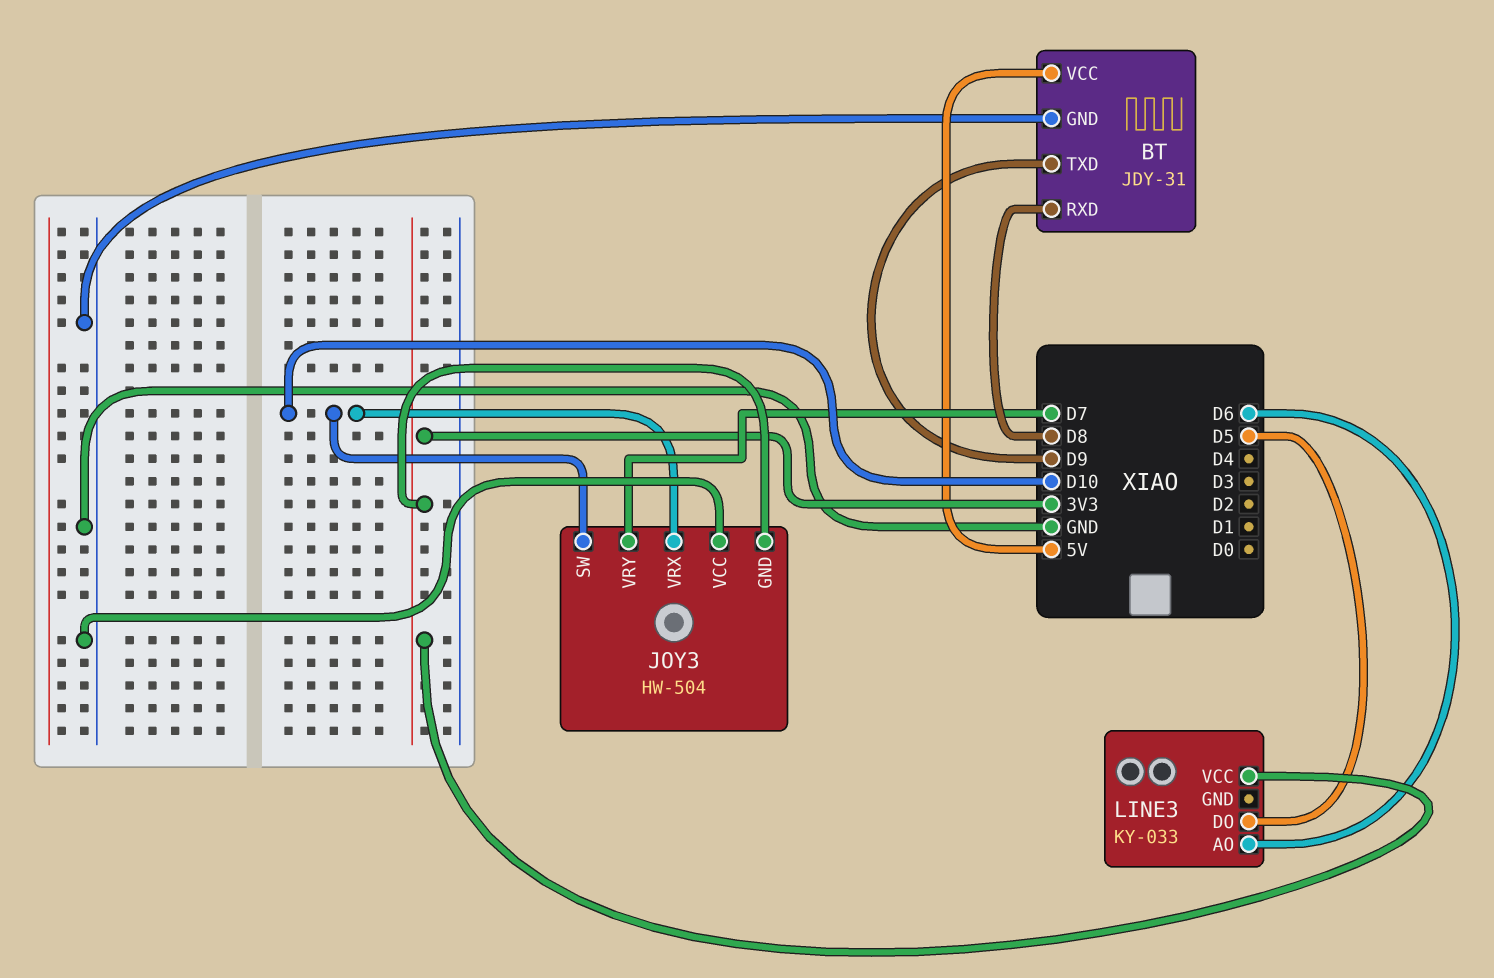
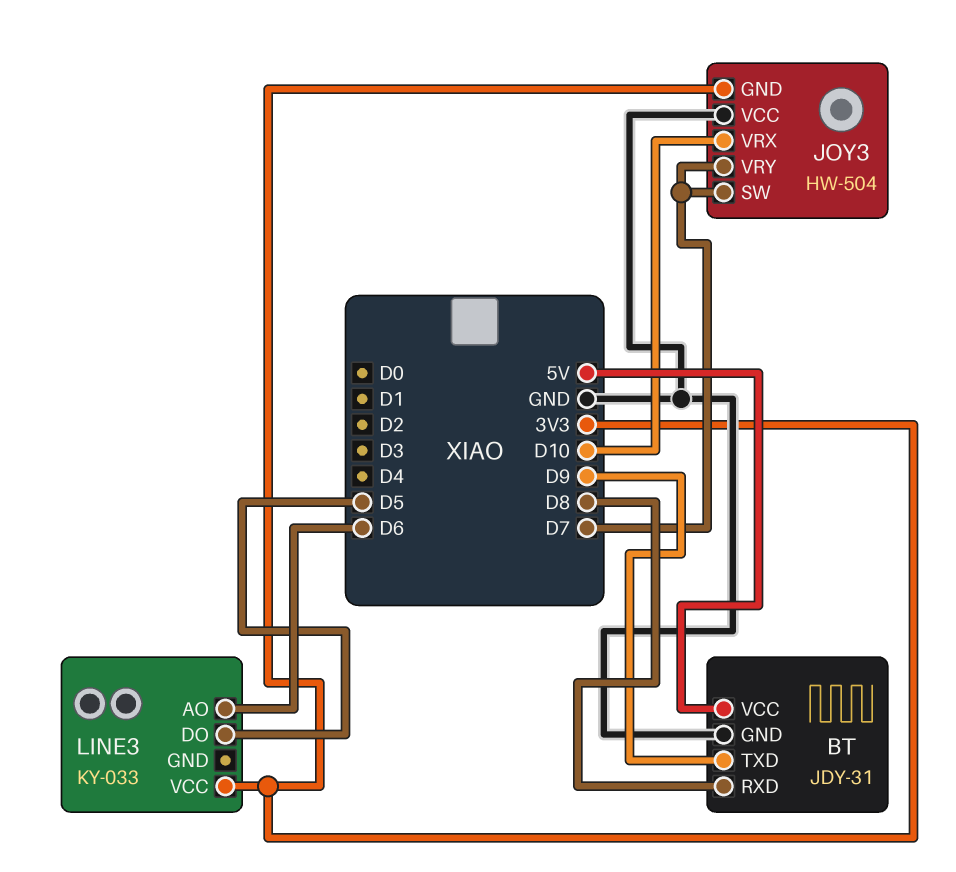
JOY3 pin SW: D10 -> D7

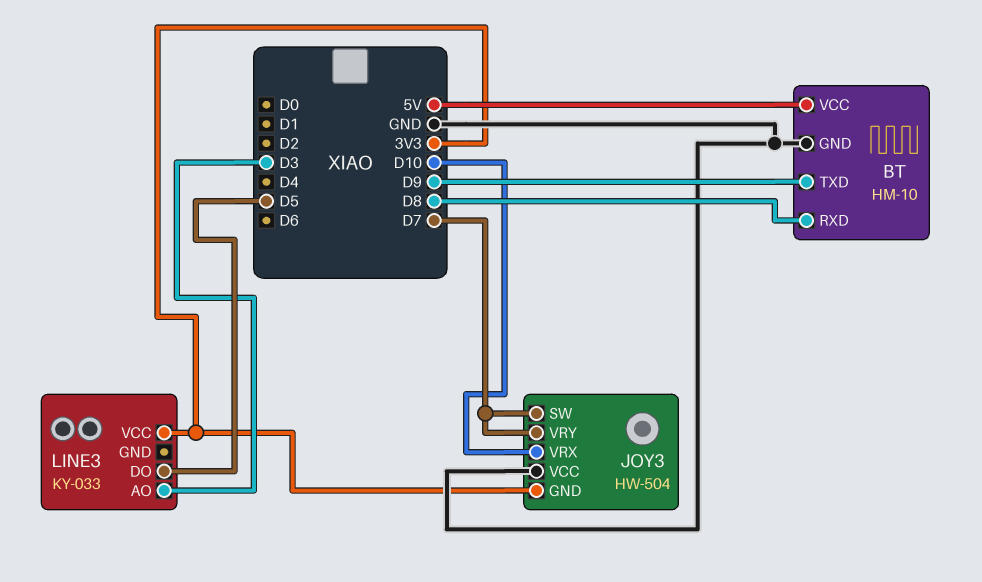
BT: JDY-31 -> HM-10
LINE3 pin AO: D6 -> D3

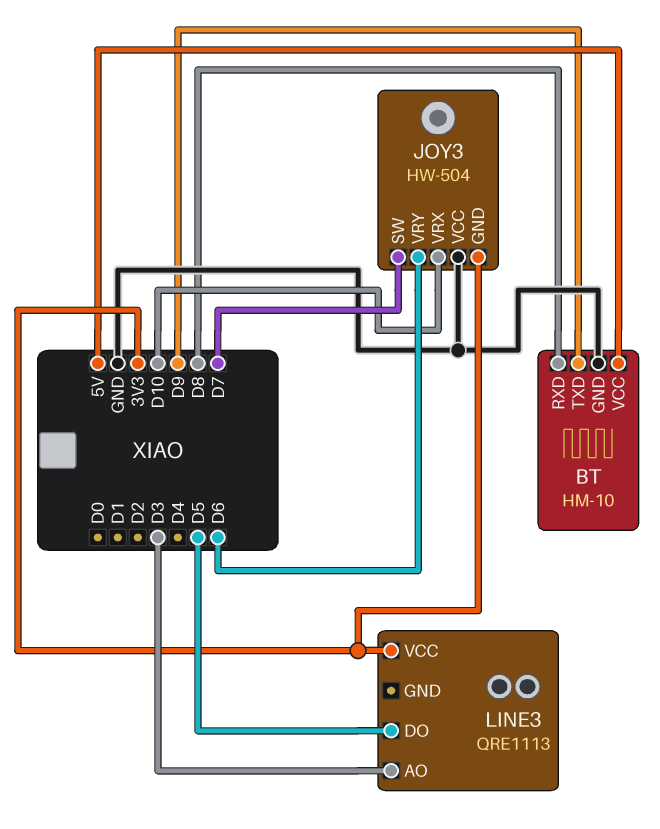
JOY3 pin VRY: D7 -> D6
LINE3: KY-033 -> QRE1113

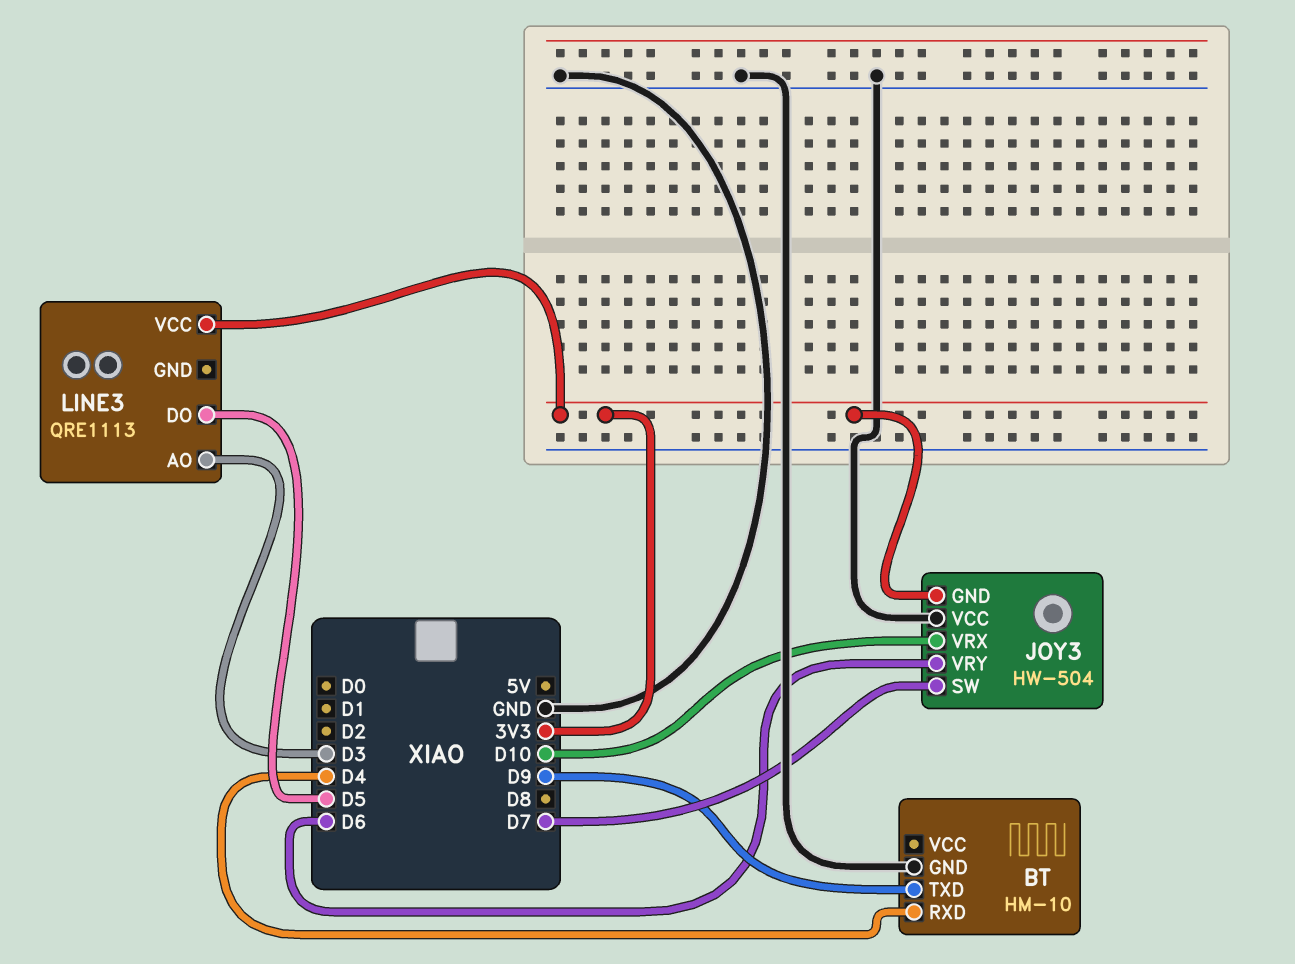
BT pin RXD: D8 -> D4
BT pin VCC: 5V -> none

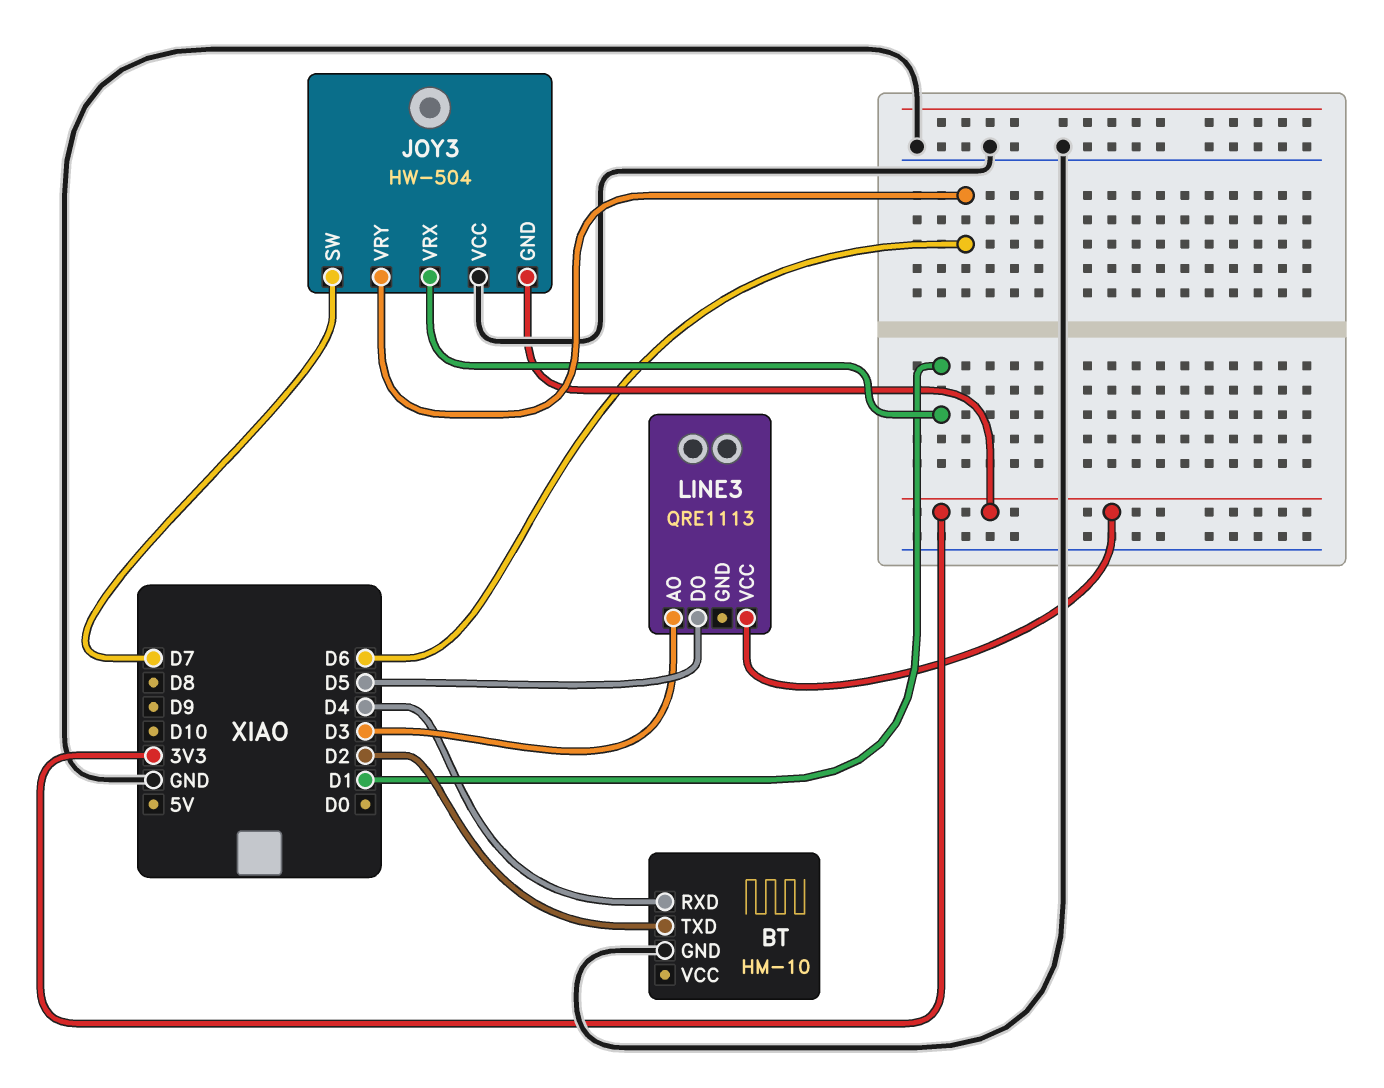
BT pin TXD: D9 -> D2
JOY3 pin VRX: D10 -> D1

